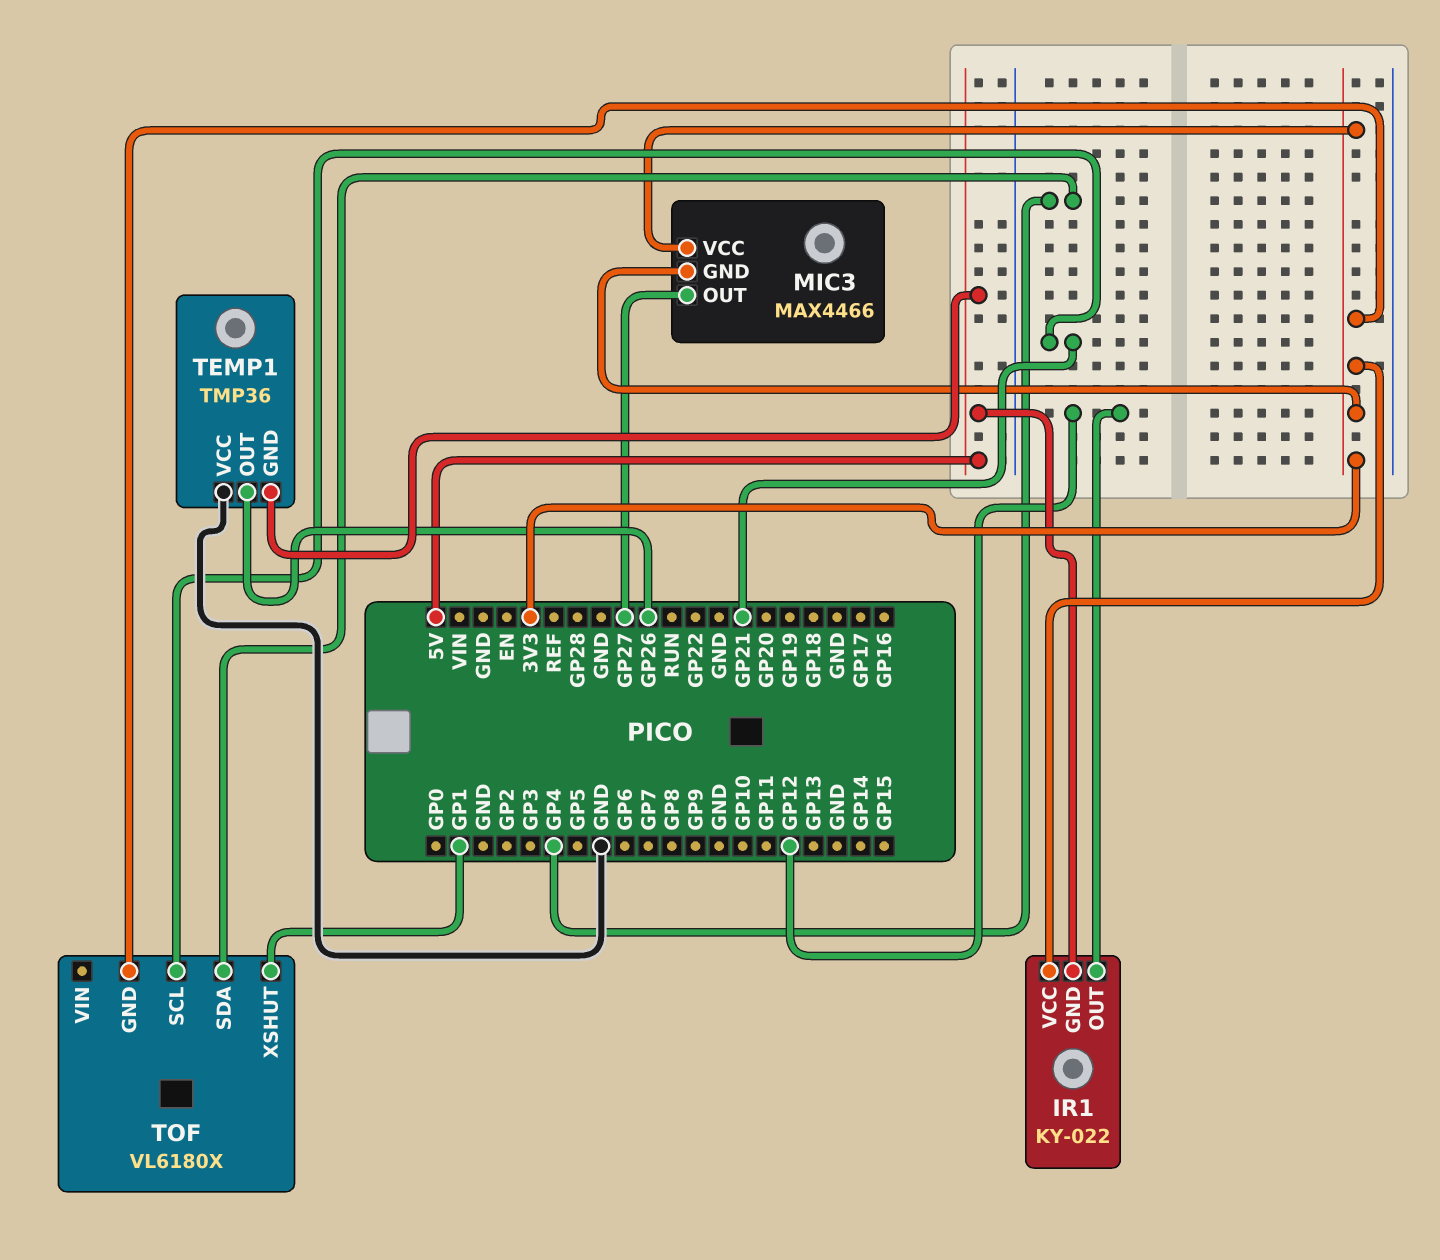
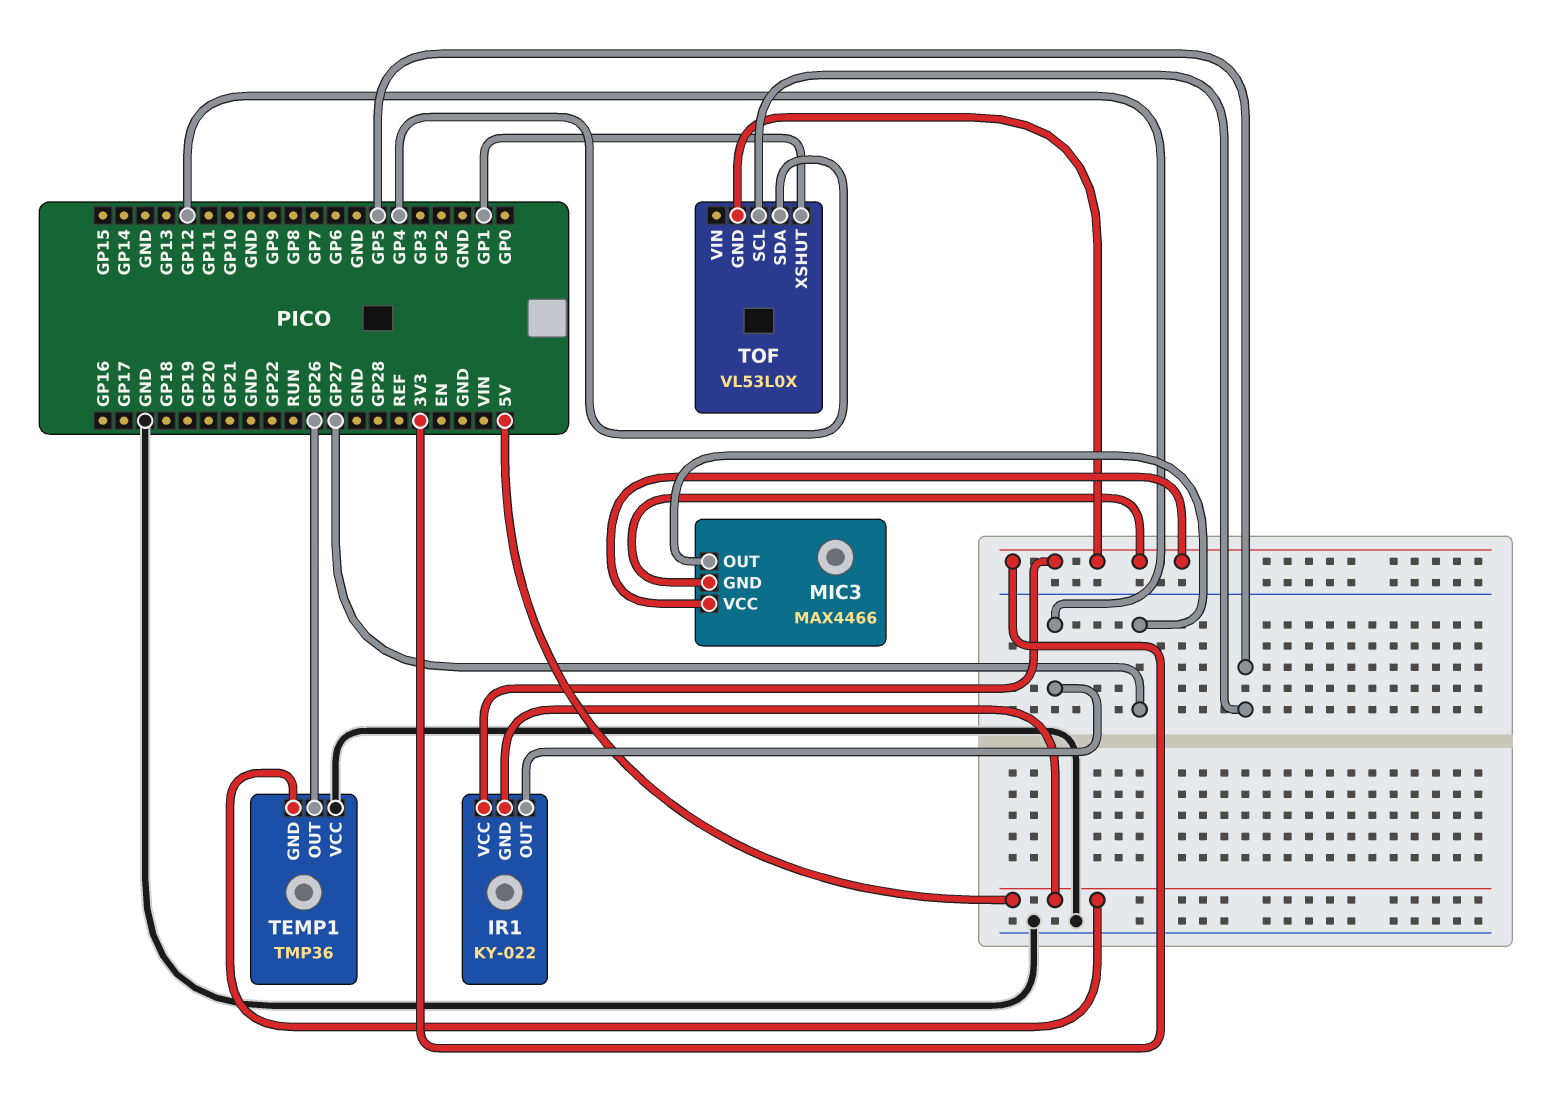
TOF: VL6180X -> VL53L0X
TOF pin SCL: GP21 -> GP5

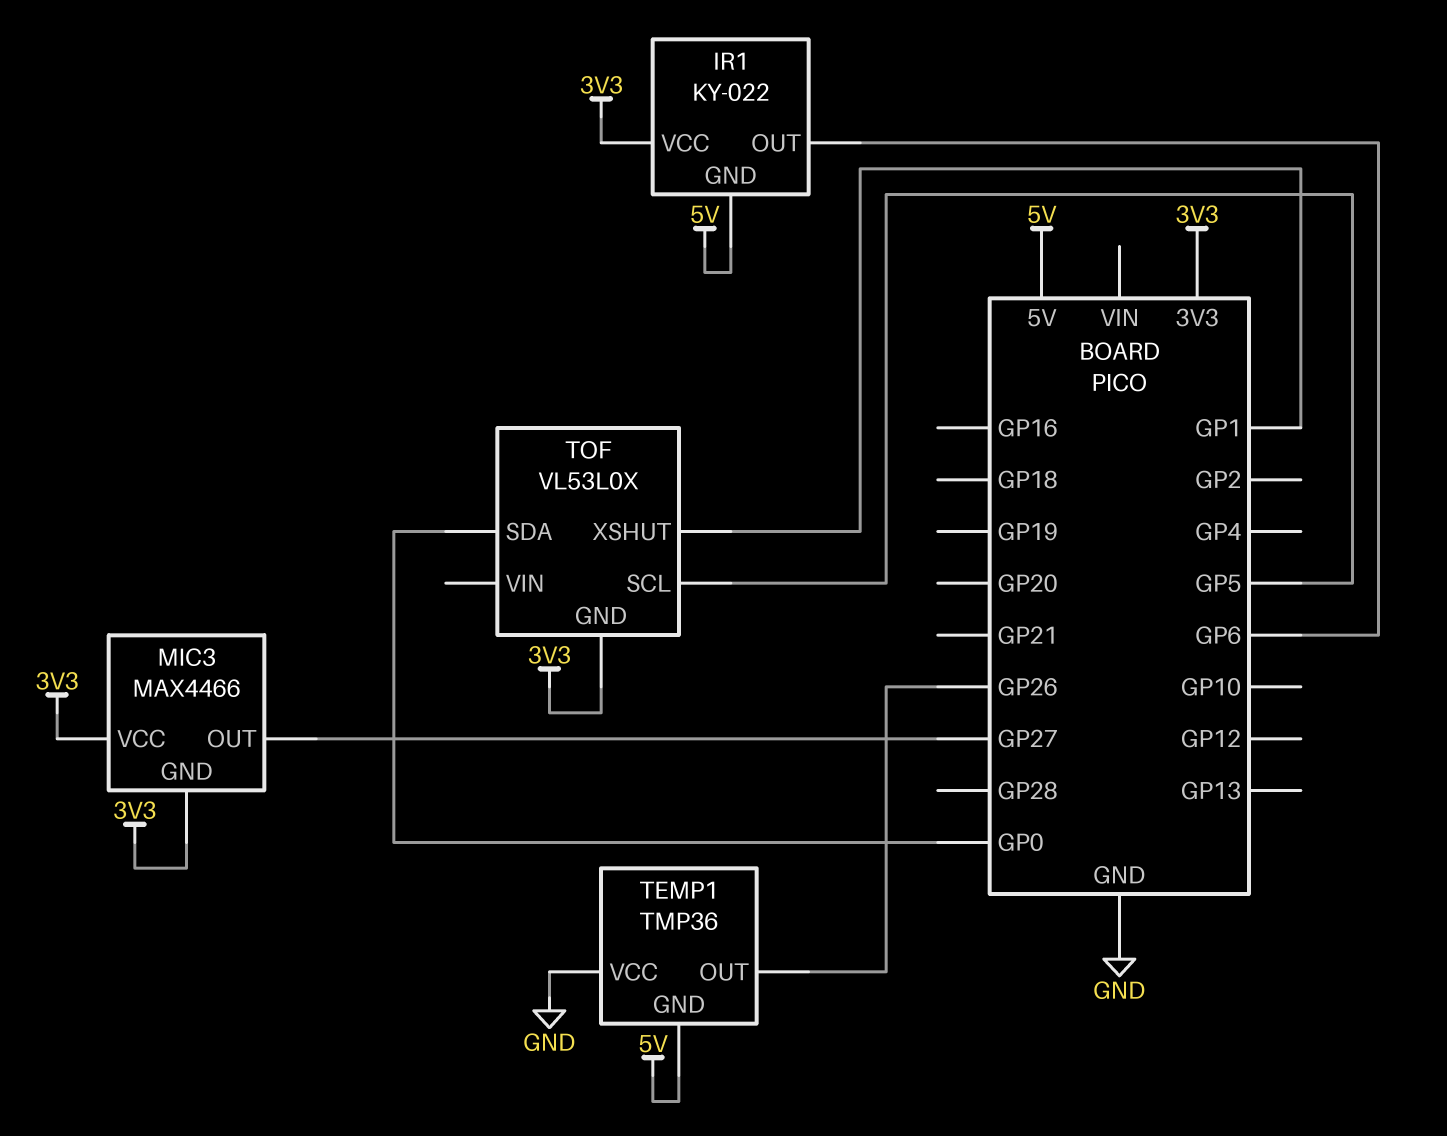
IR1 pin OUT: GP12 -> GP6
TOF pin SDA: GP4 -> GP0

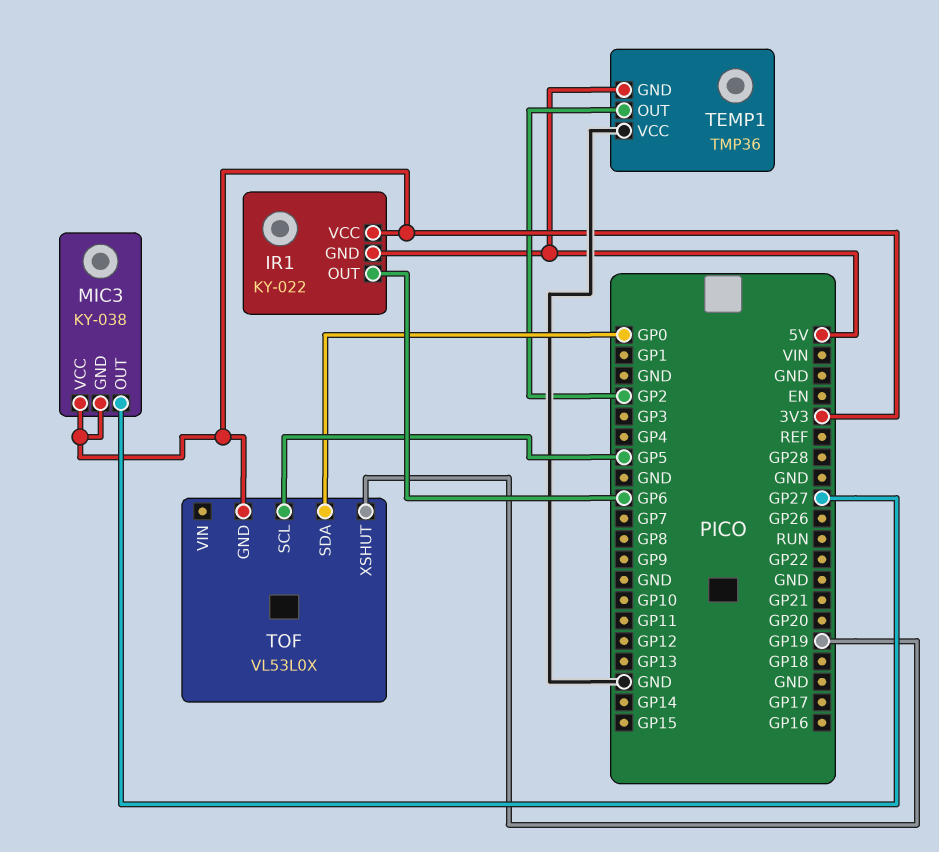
MIC3: MAX4466 -> KY-038
TEMP1 pin OUT: GP26 -> GP2
TOF pin XSHUT: GP1 -> GP19

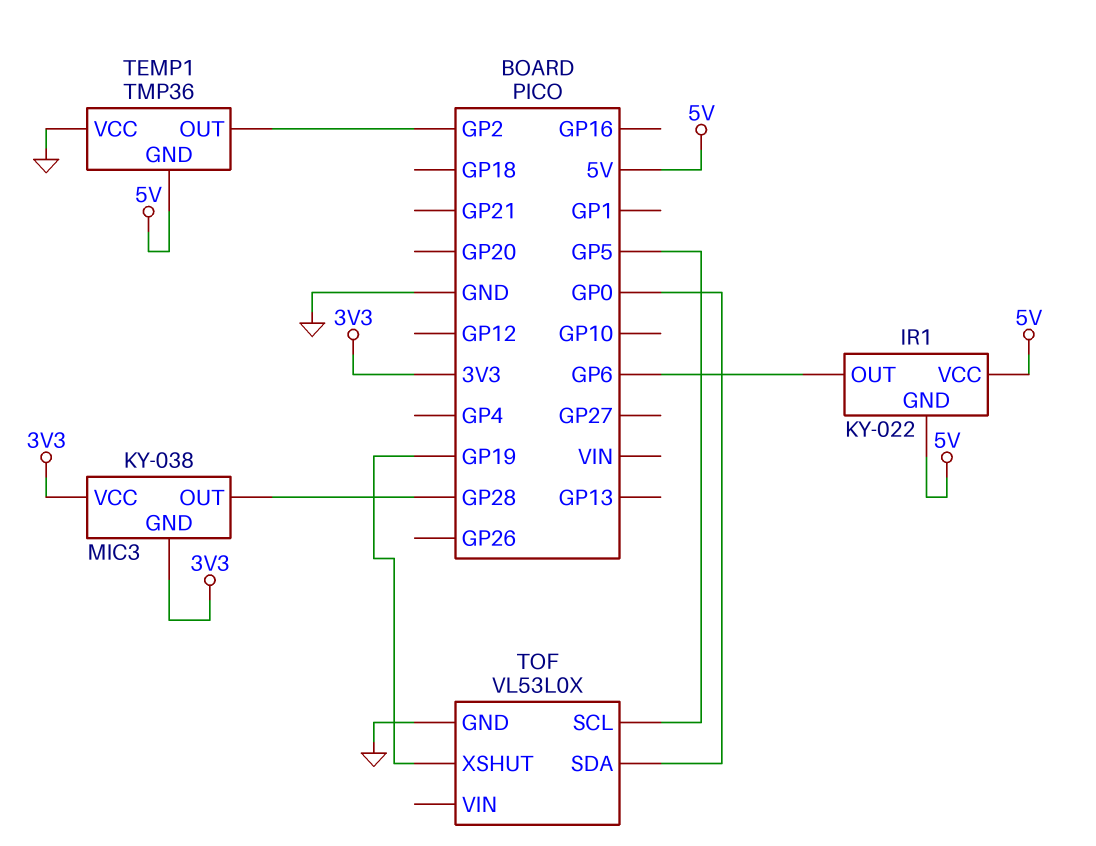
IR1 pin VCC: 3V3 -> 5V
MIC3 pin OUT: GP27 -> GP28
TOF pin GND: 3V3 -> GND

